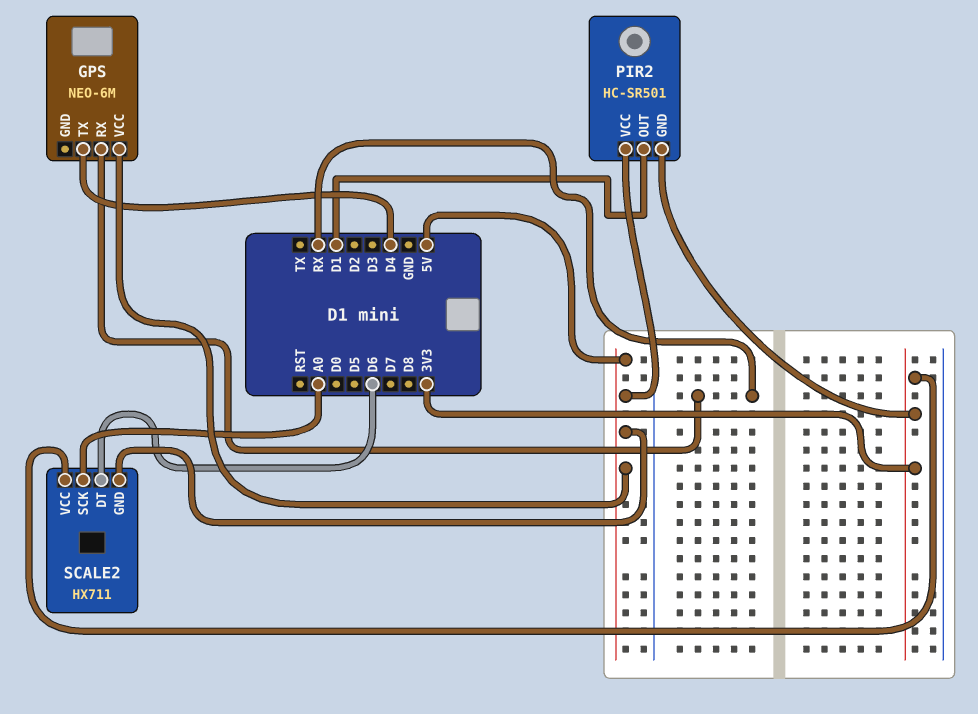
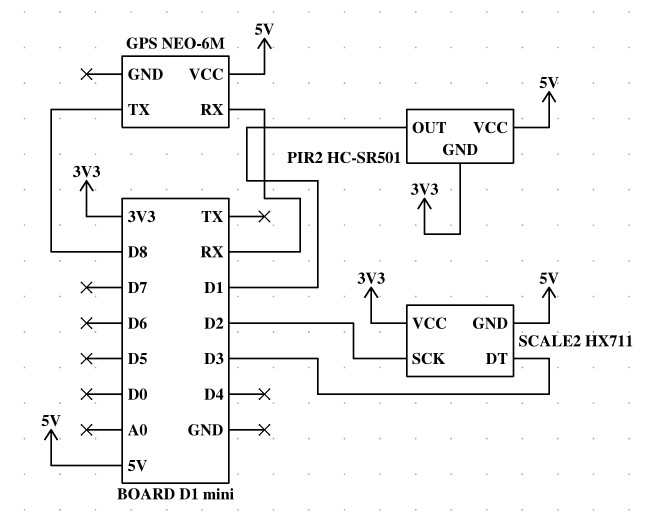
GPS pin TX: D4 -> D8
SCALE2 pin DT: D6 -> D3
SCALE2 pin SCK: A0 -> D2

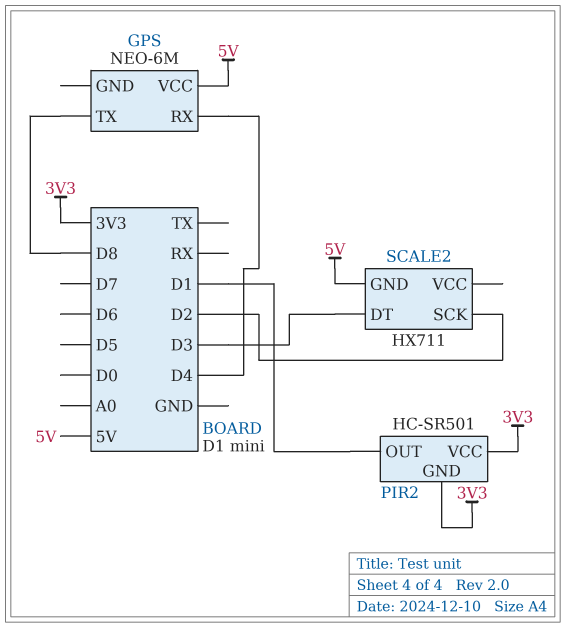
GPS pin RX: RX -> D4
PIR2 pin VCC: 5V -> 3V3
SCALE2 pin VCC: 3V3 -> none

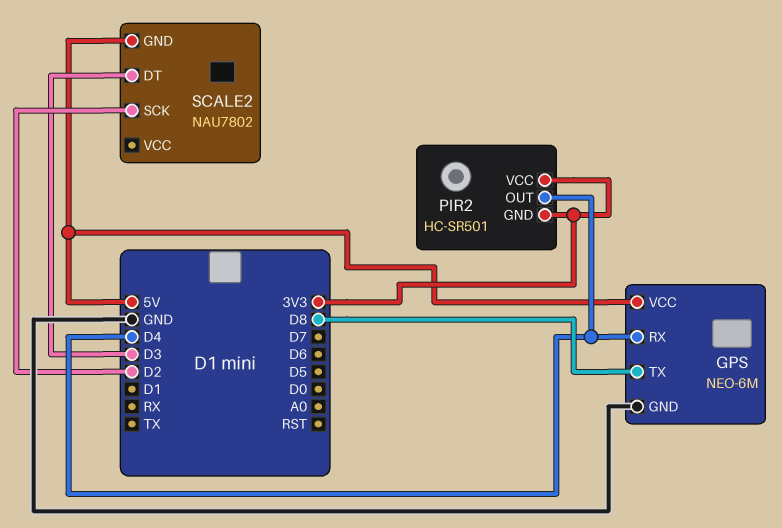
GPS pin GND: none -> GND
PIR2 pin OUT: D1 -> D4
SCALE2: HX711 -> NAU7802

